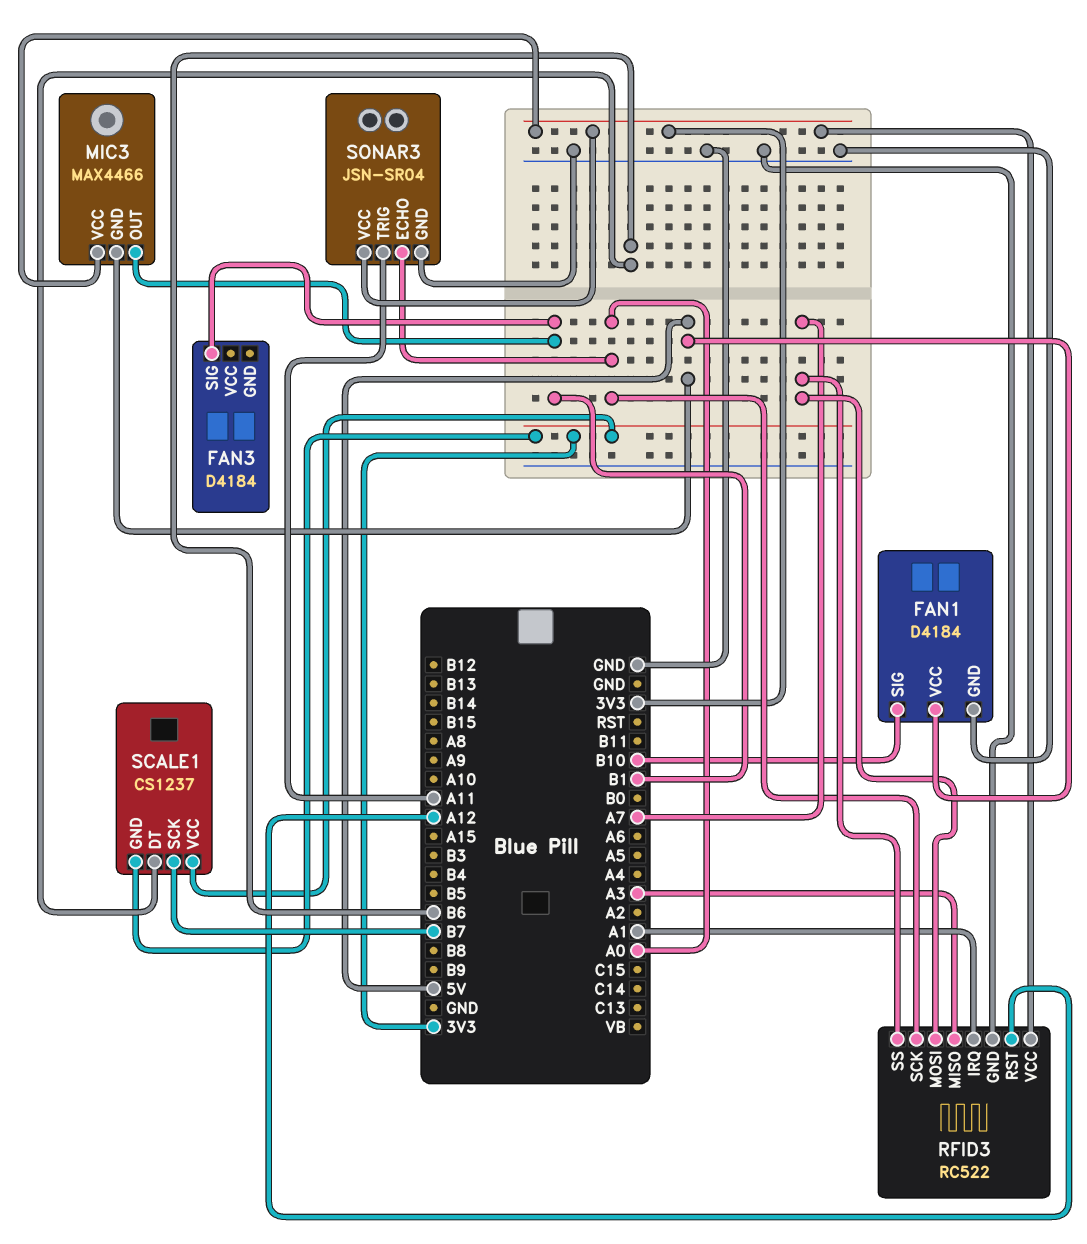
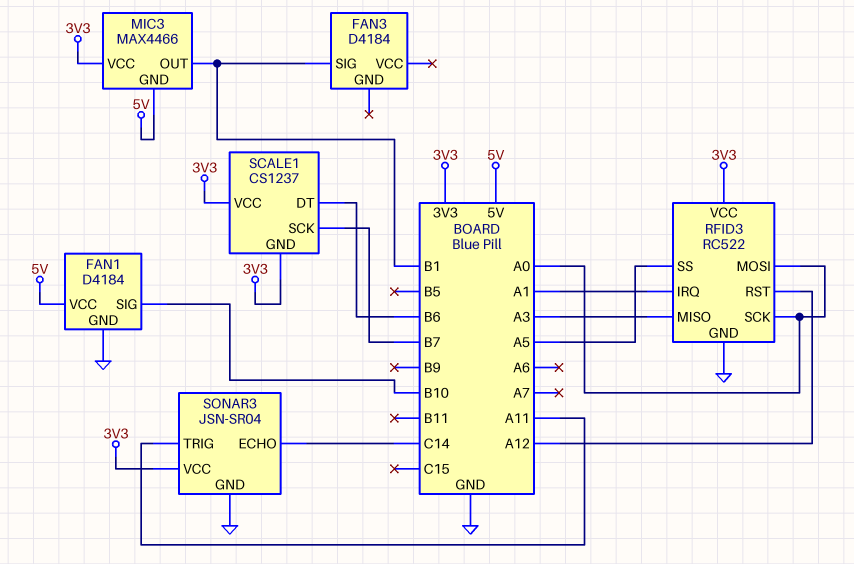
RFID3 pin MOSI: A7 -> A0
RFID3 pin SS: A7 -> A5
SONAR3 pin ECHO: A0 -> C14

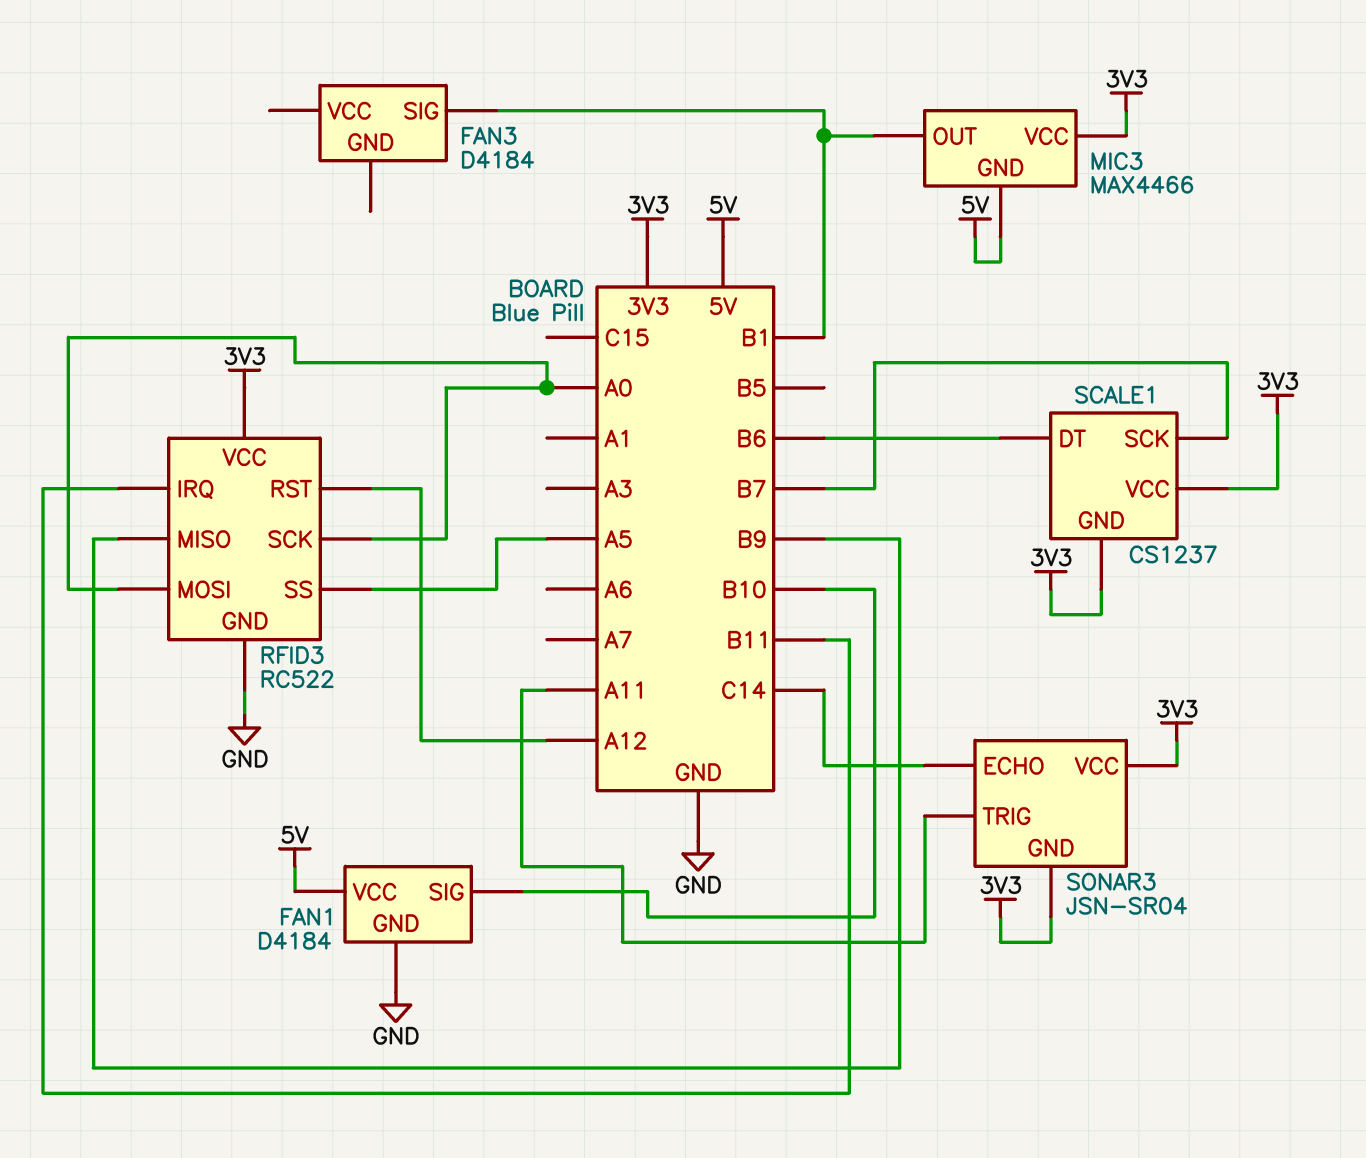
RFID3 pin IRQ: A1 -> B11
RFID3 pin MISO: A3 -> B9
SONAR3 pin GND: GND -> 3V3

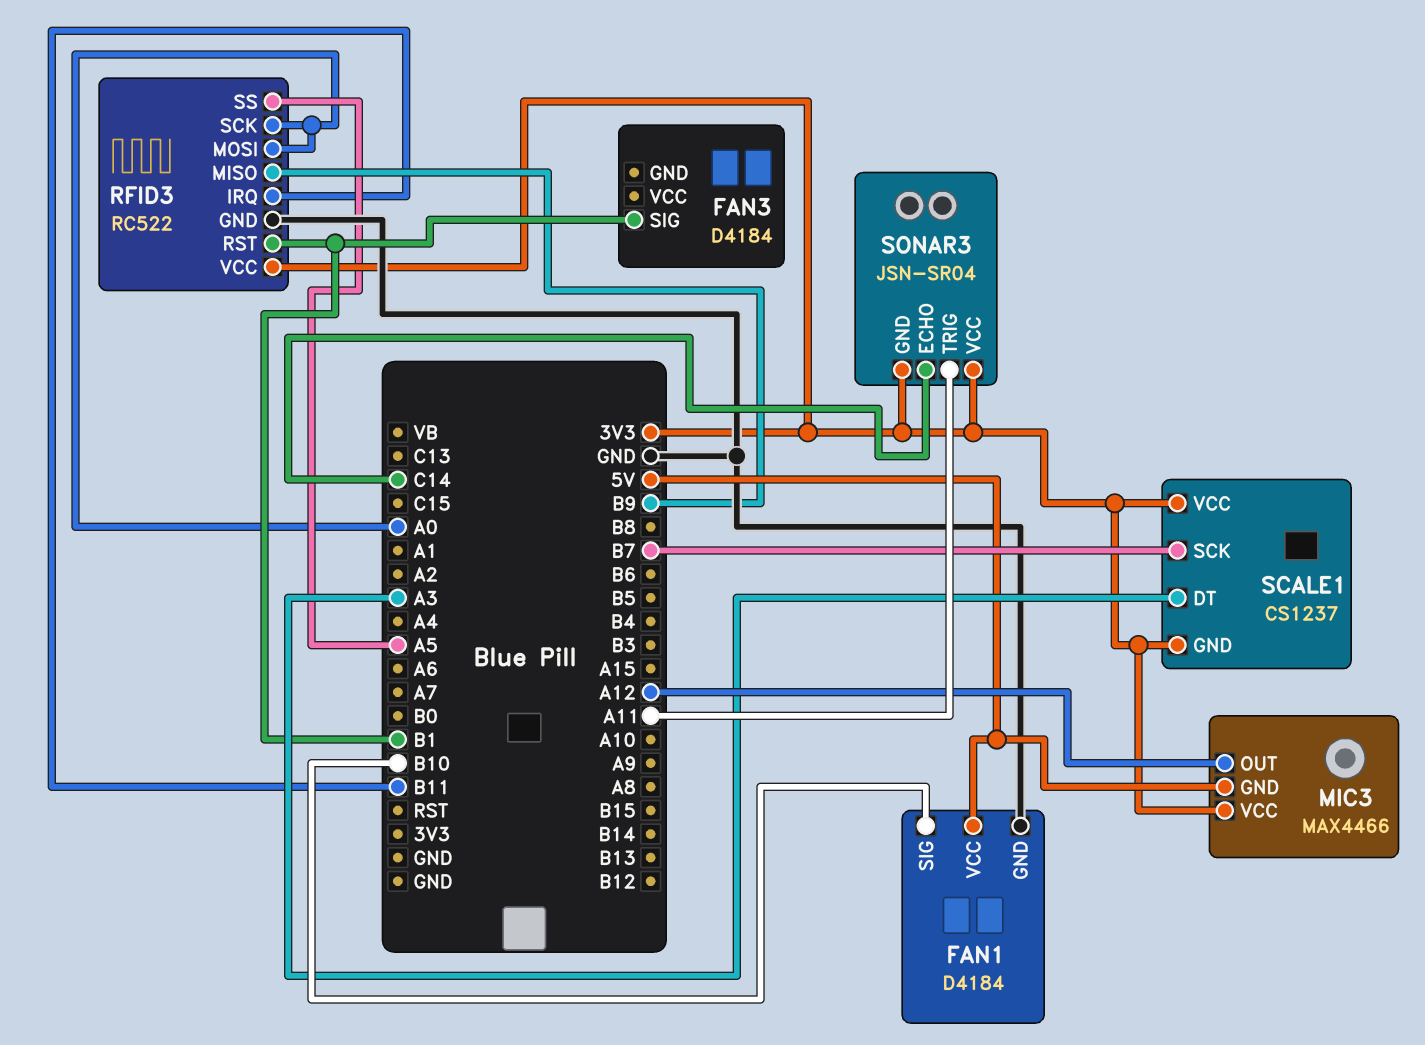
MIC3 pin OUT: B1 -> A12
RFID3 pin RST: A12 -> B1
SCALE1 pin DT: B6 -> A3

